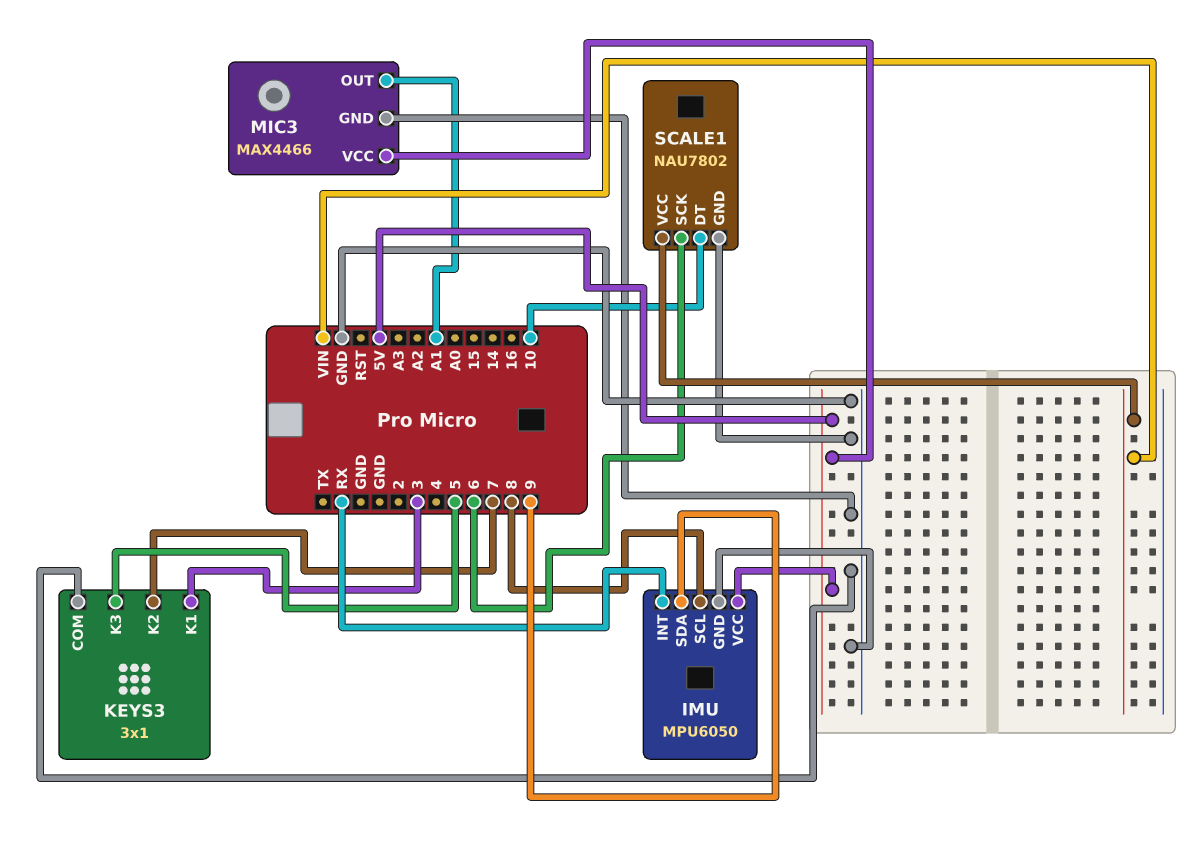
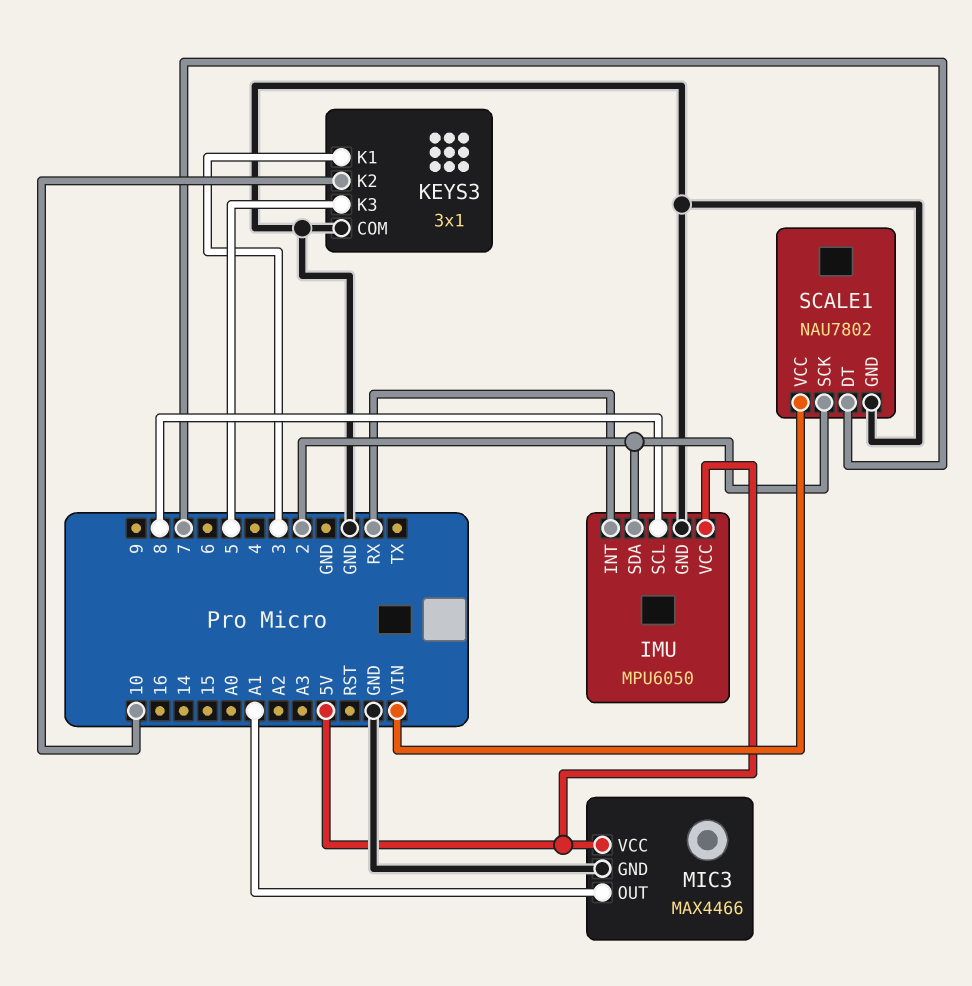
IMU pin SDA: 9 -> 2
KEYS3 pin K2: 7 -> 10
SCALE1 pin DT: 10 -> 7
SCALE1 pin SCK: 6 -> 2

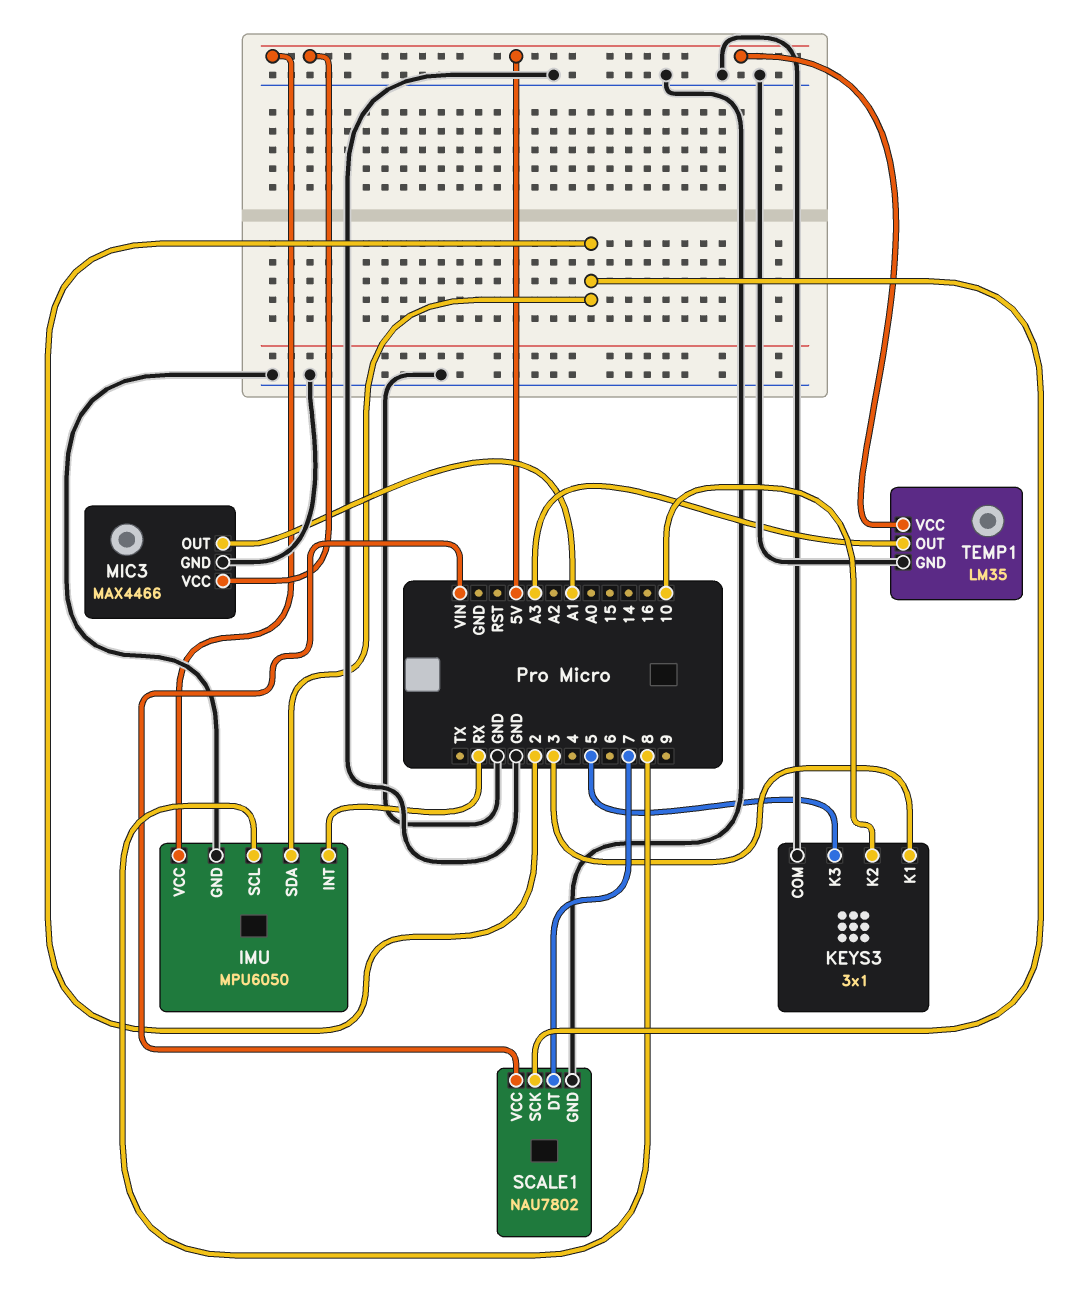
TEMP1: none -> LM35
TEMP1 pin GND: none -> GND
TEMP1 pin OUT: none -> A3
TEMP1 pin VCC: none -> 5V

